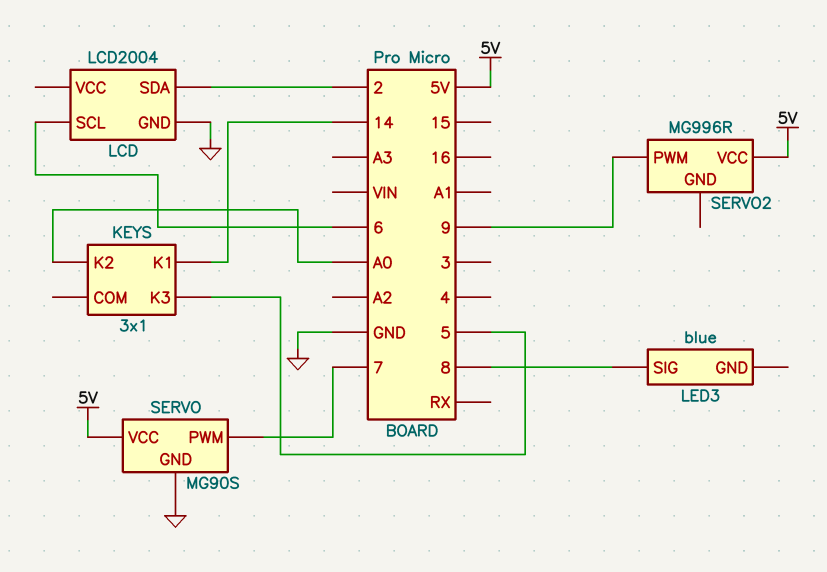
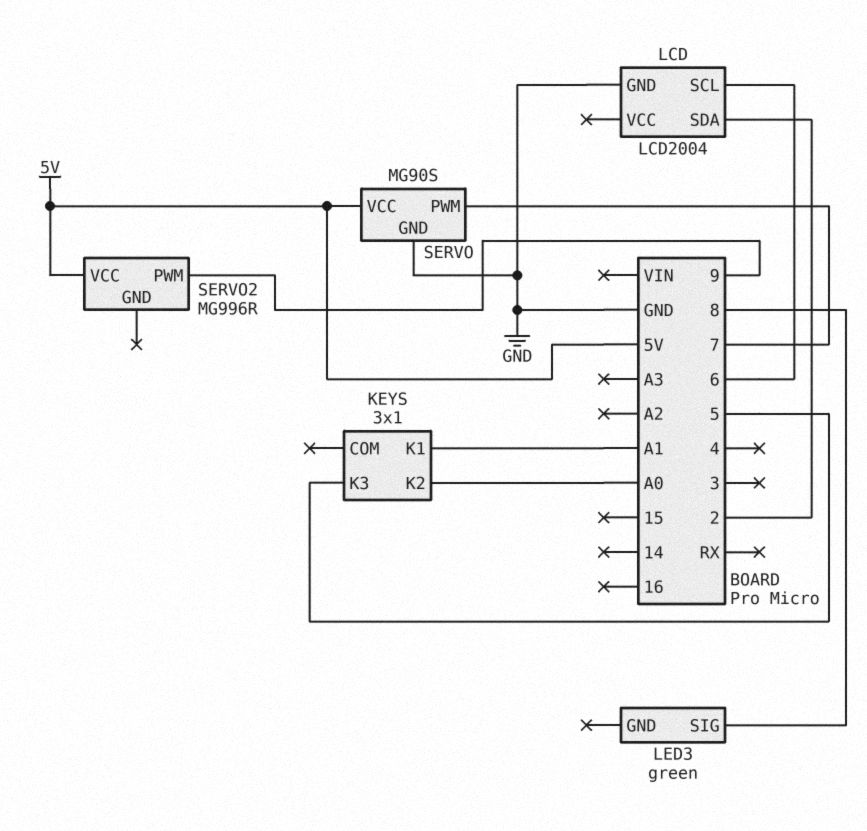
KEYS pin K1: 14 -> A1
LED3: blue -> green

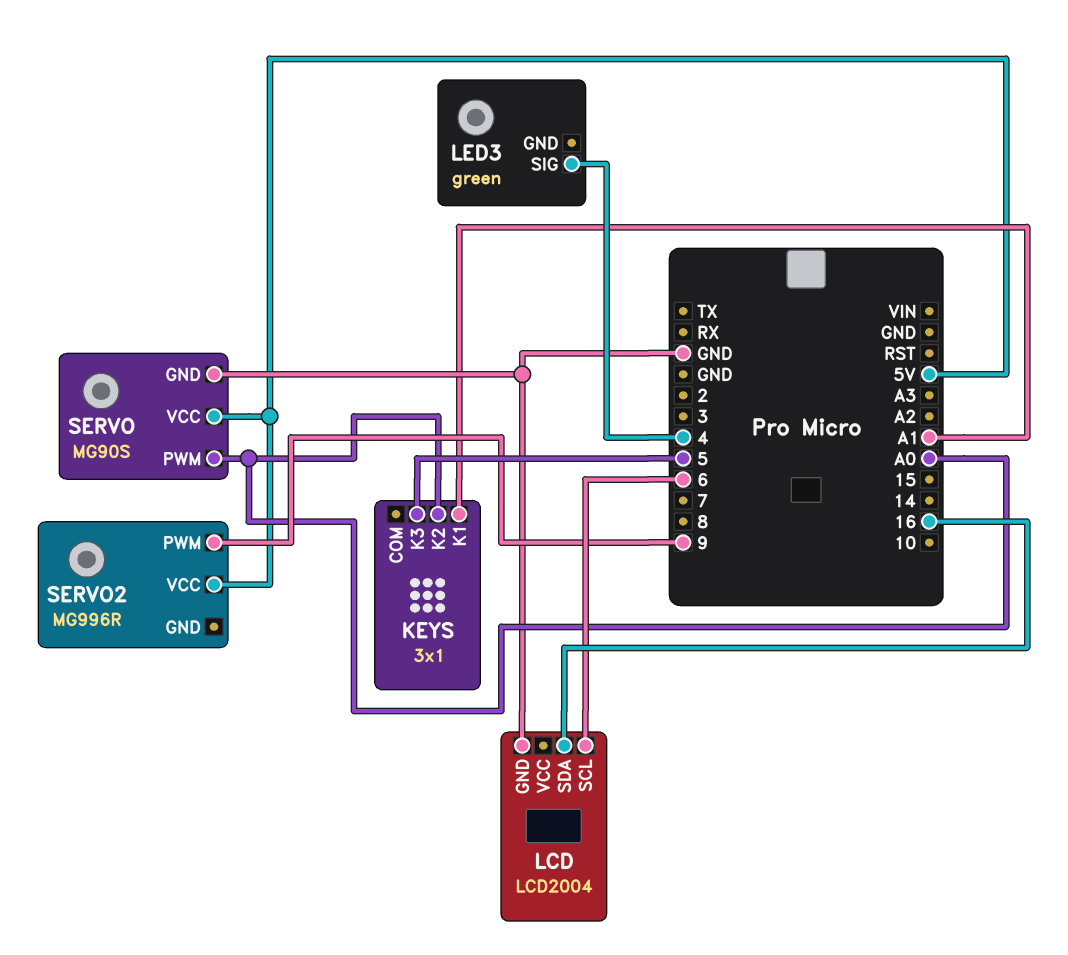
LCD pin SDA: 2 -> 16
LED3 pin SIG: 8 -> 4
SERVO pin PWM: 7 -> A0

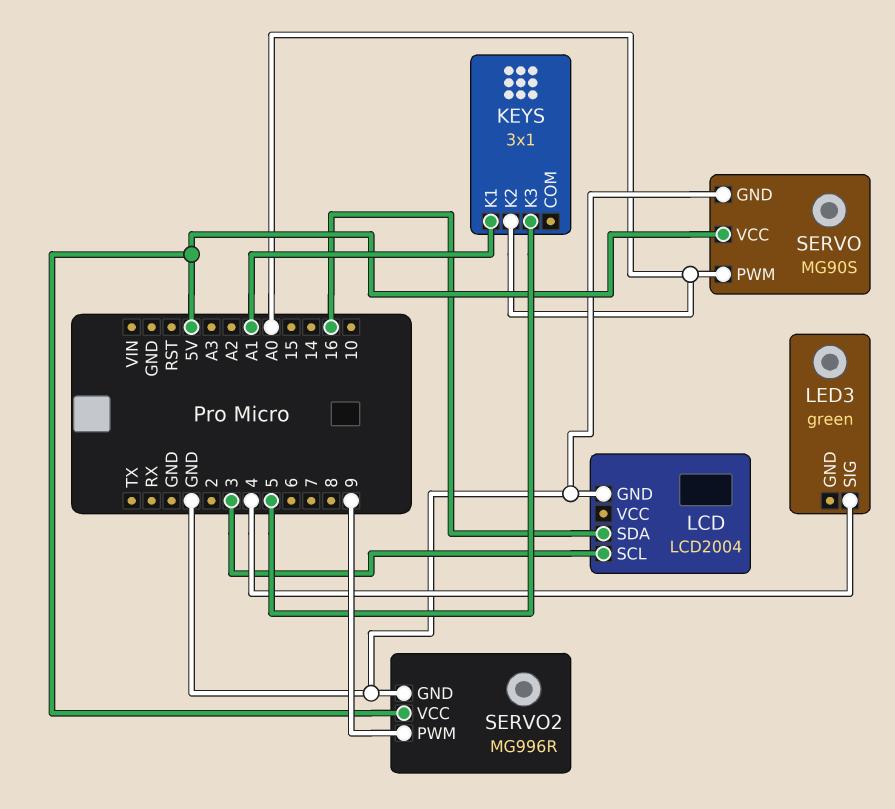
LCD pin SCL: 6 -> 3
SERVO2 pin GND: none -> GND

